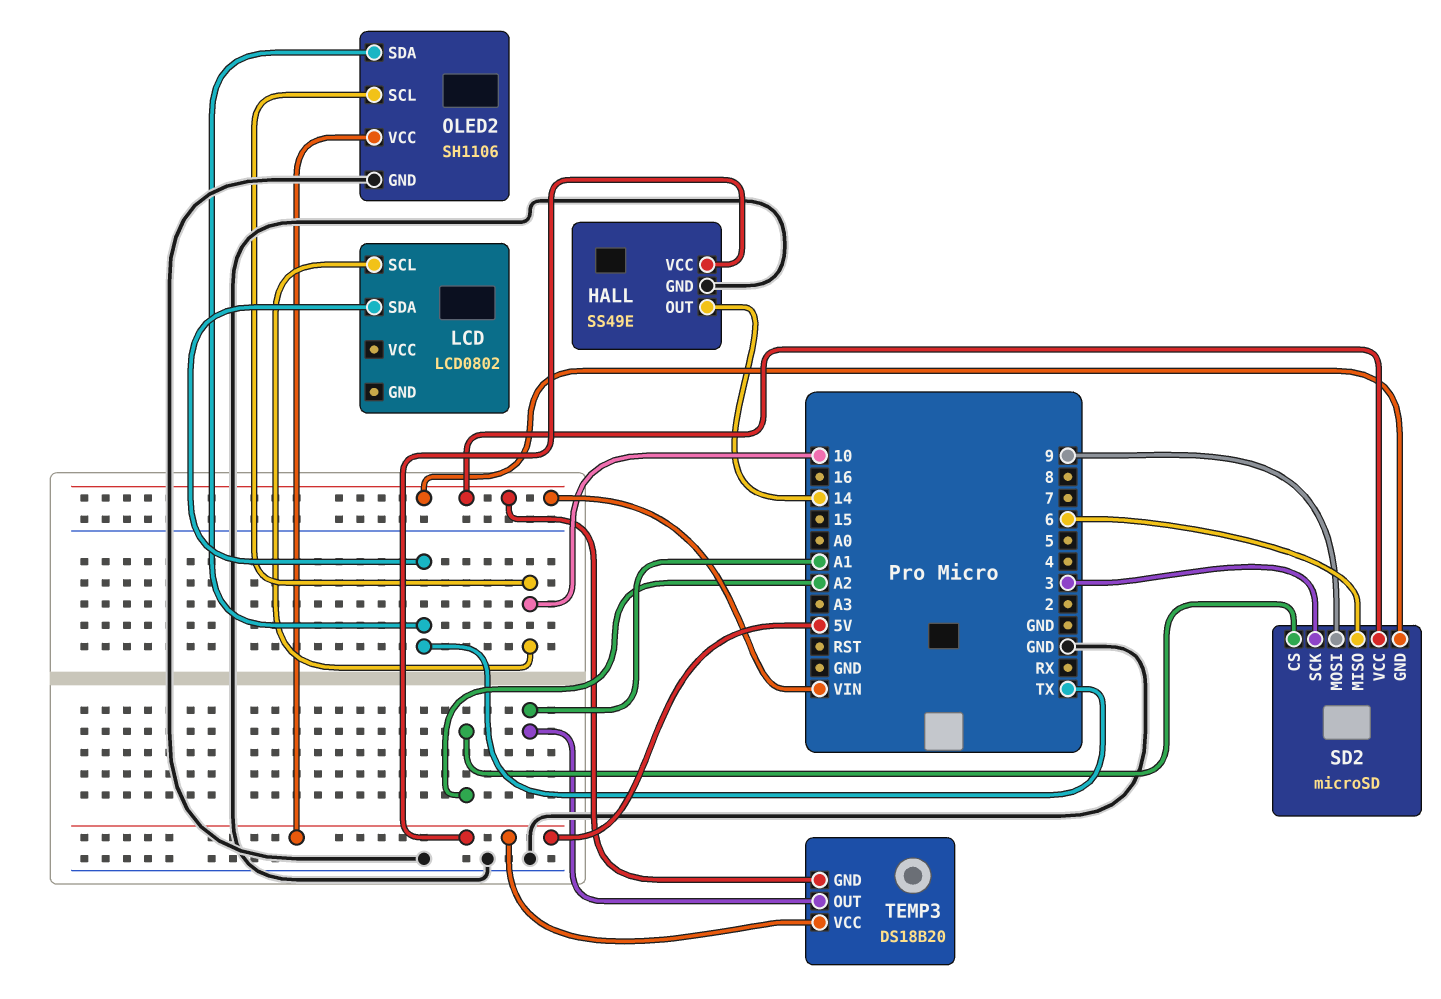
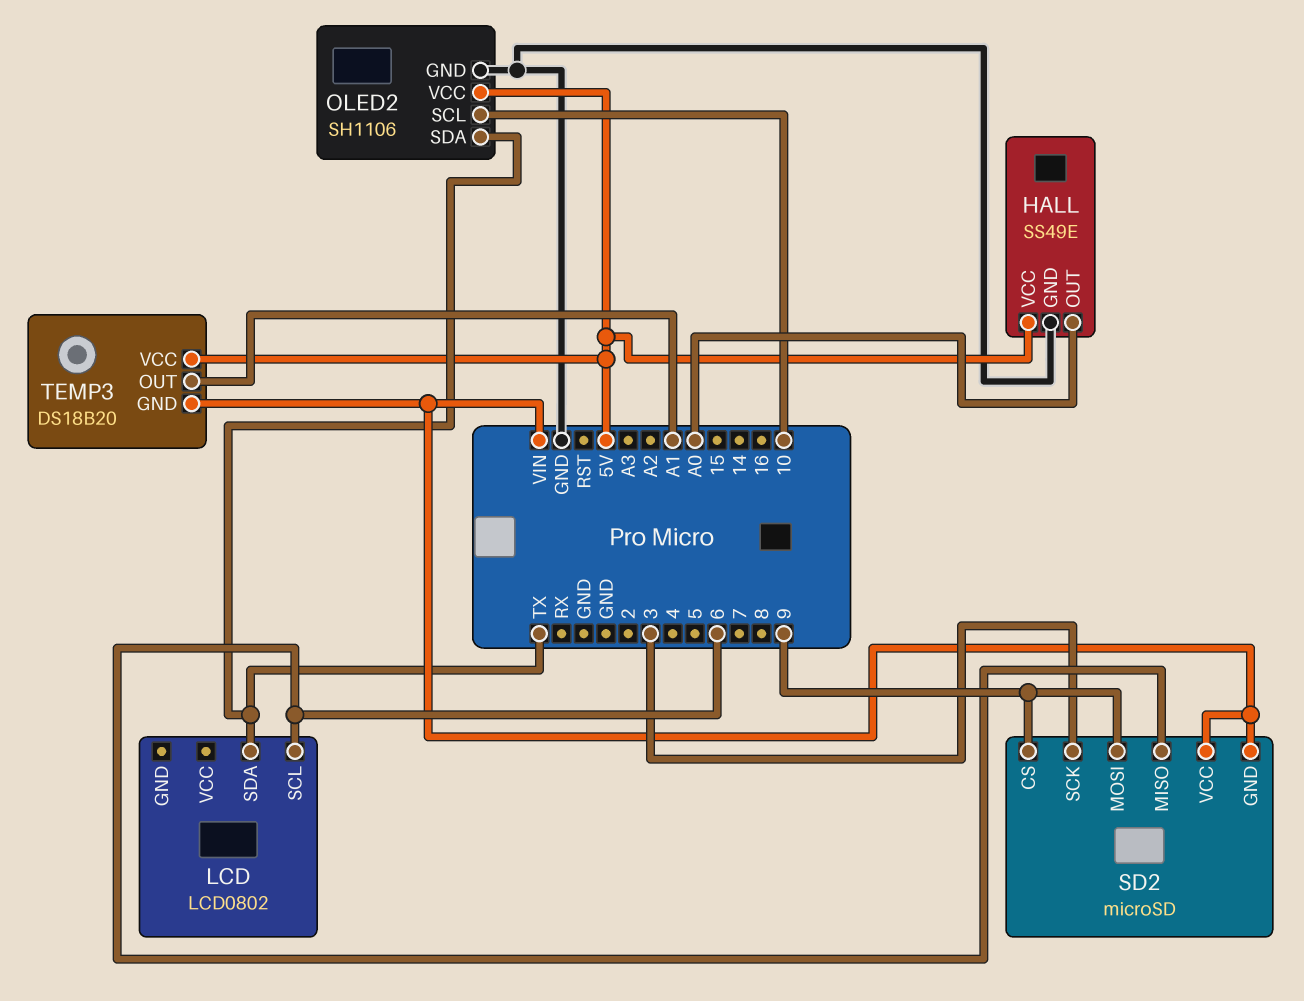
HALL pin OUT: 14 -> A0
LCD pin SCL: 10 -> 6
SD2 pin CS: A2 -> 9

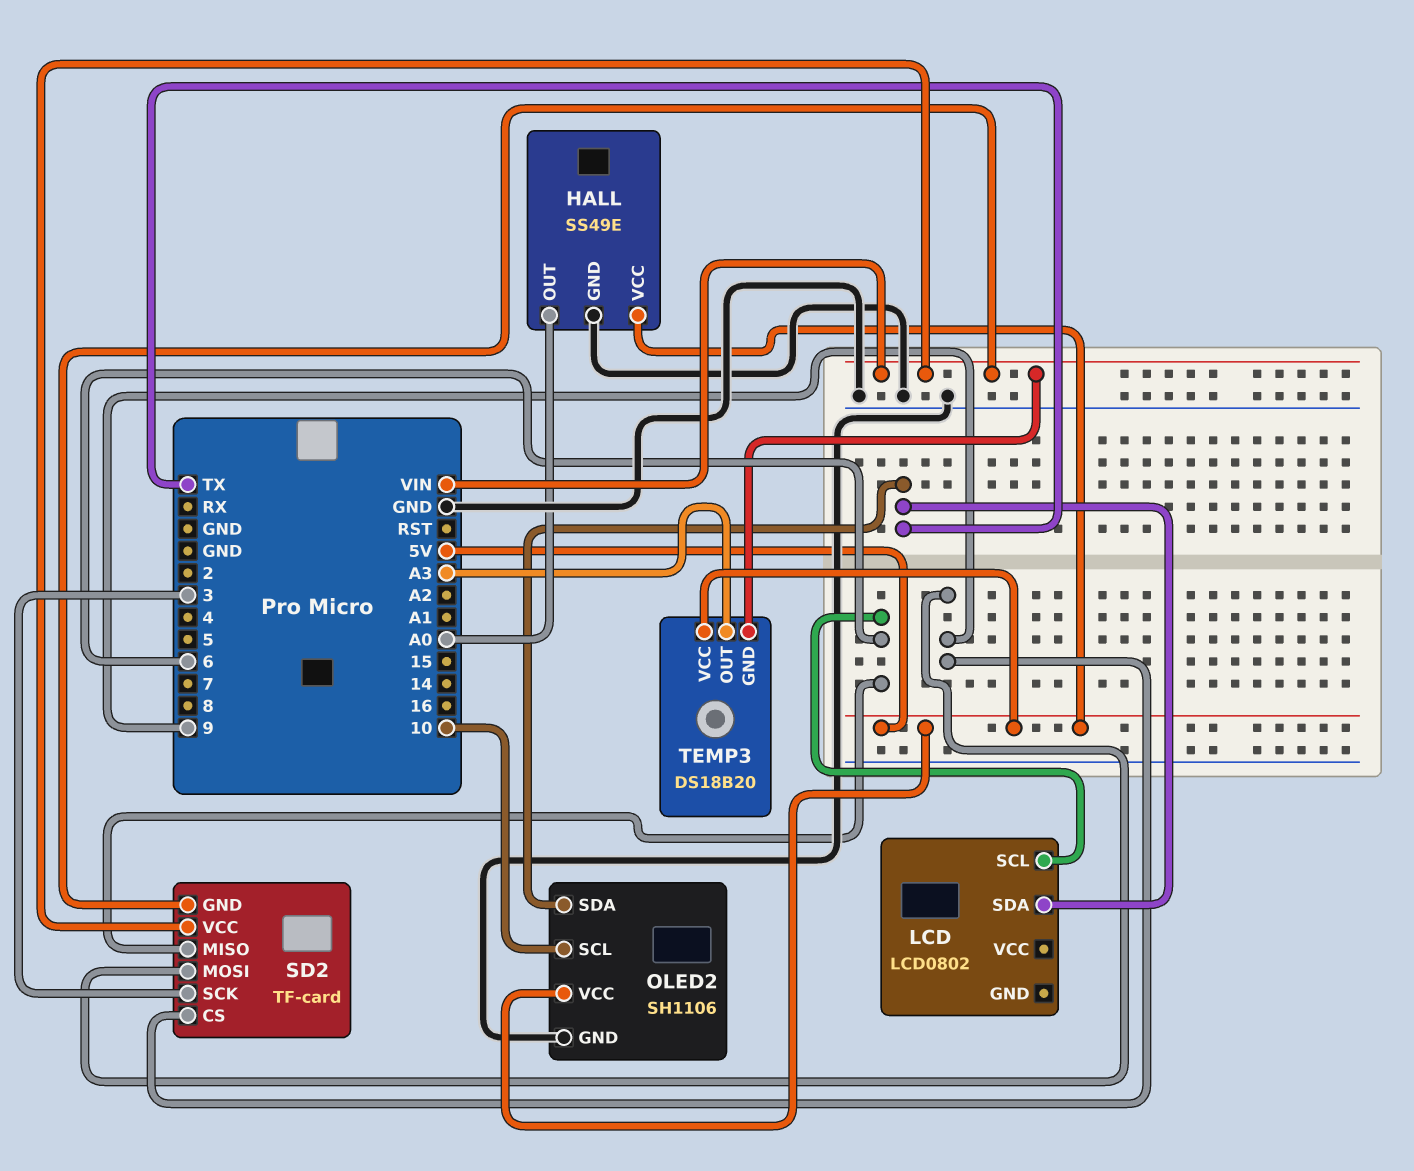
SD2: microSD -> TF-card
TEMP3 pin OUT: A1 -> A3

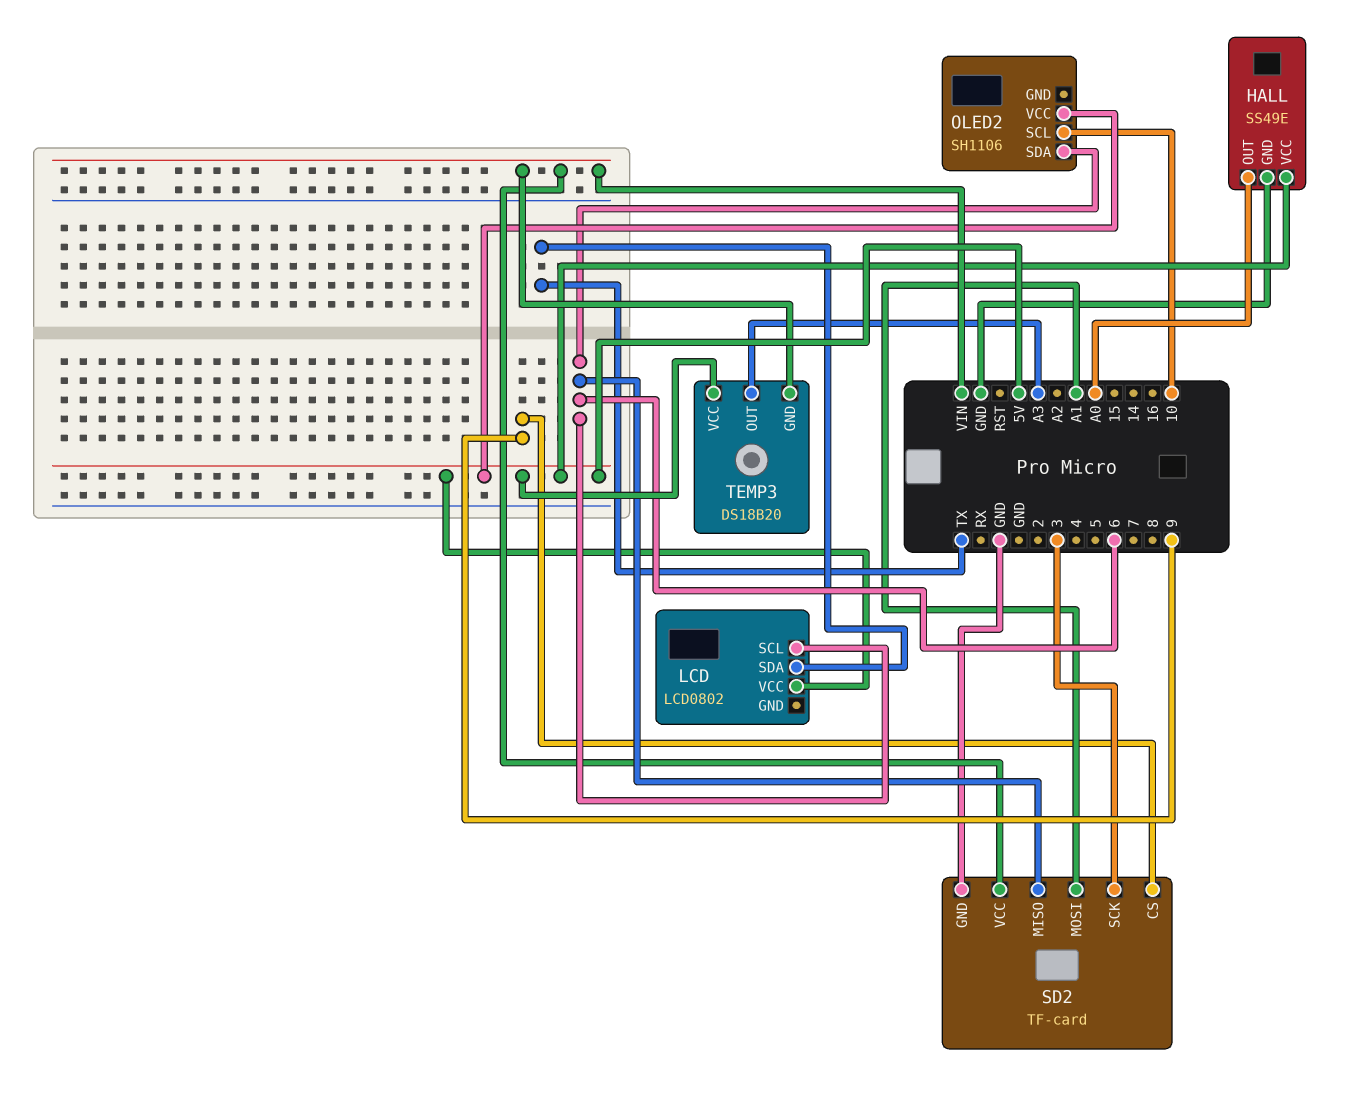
LCD pin VCC: none -> 5V
OLED2 pin GND: GND -> none
OLED2 pin SDA: TX -> 6
SD2 pin GND: VIN -> GND
SD2 pin MOSI: 9 -> A1

